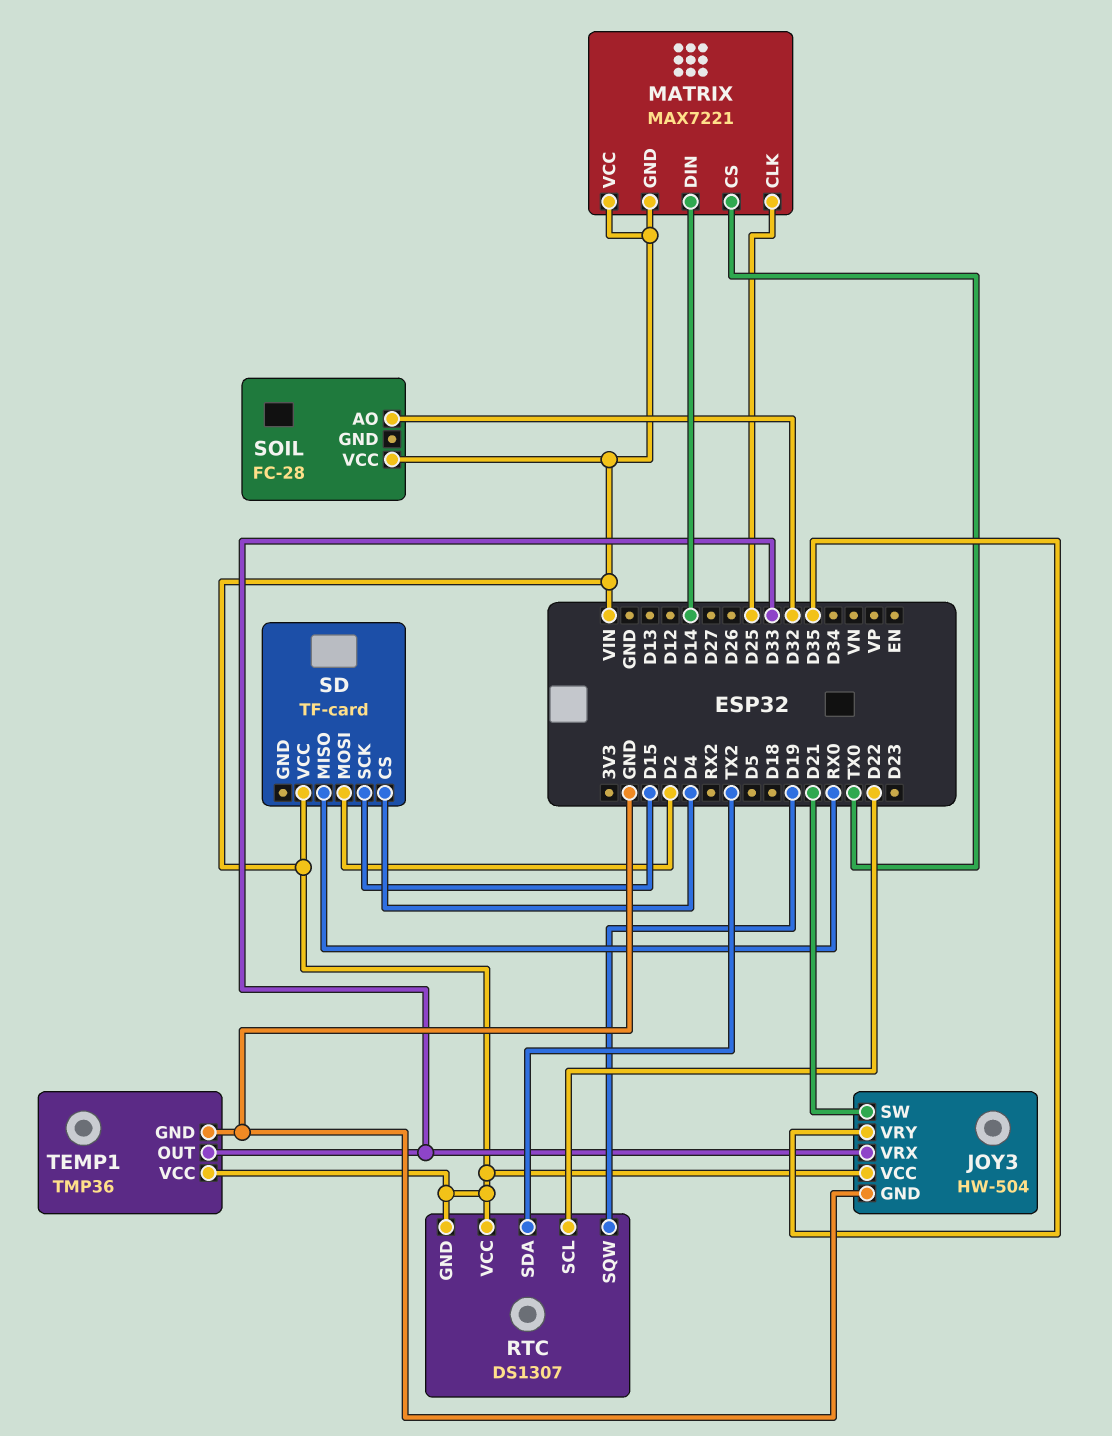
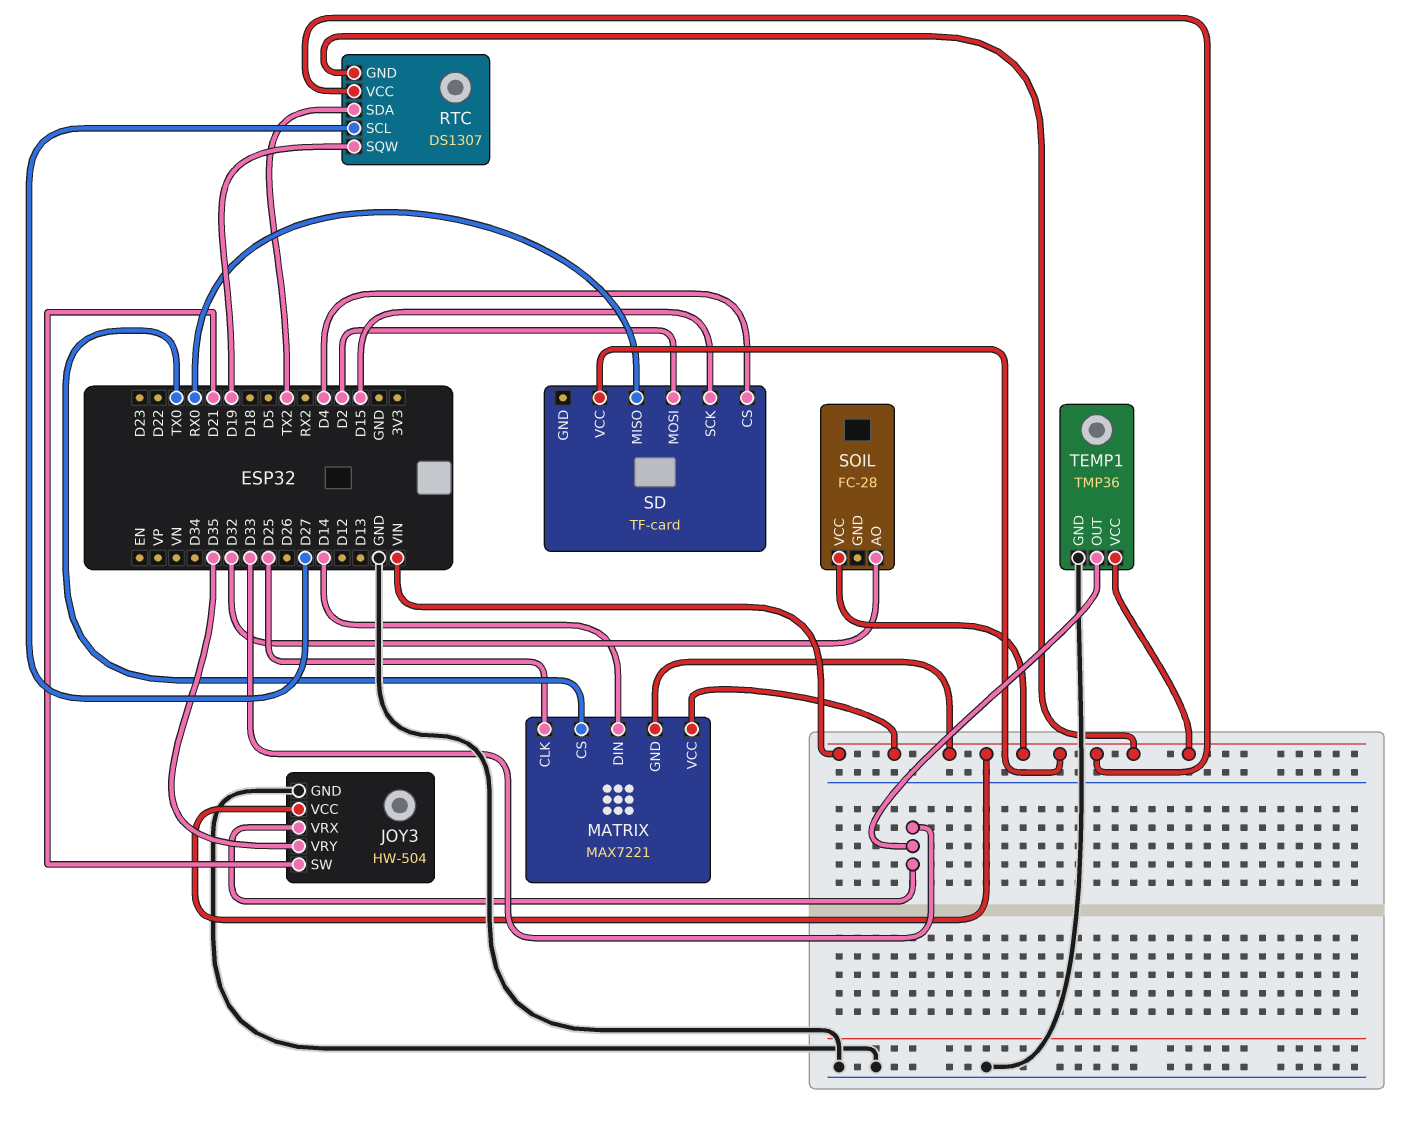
RTC pin SCL: D22 -> D27

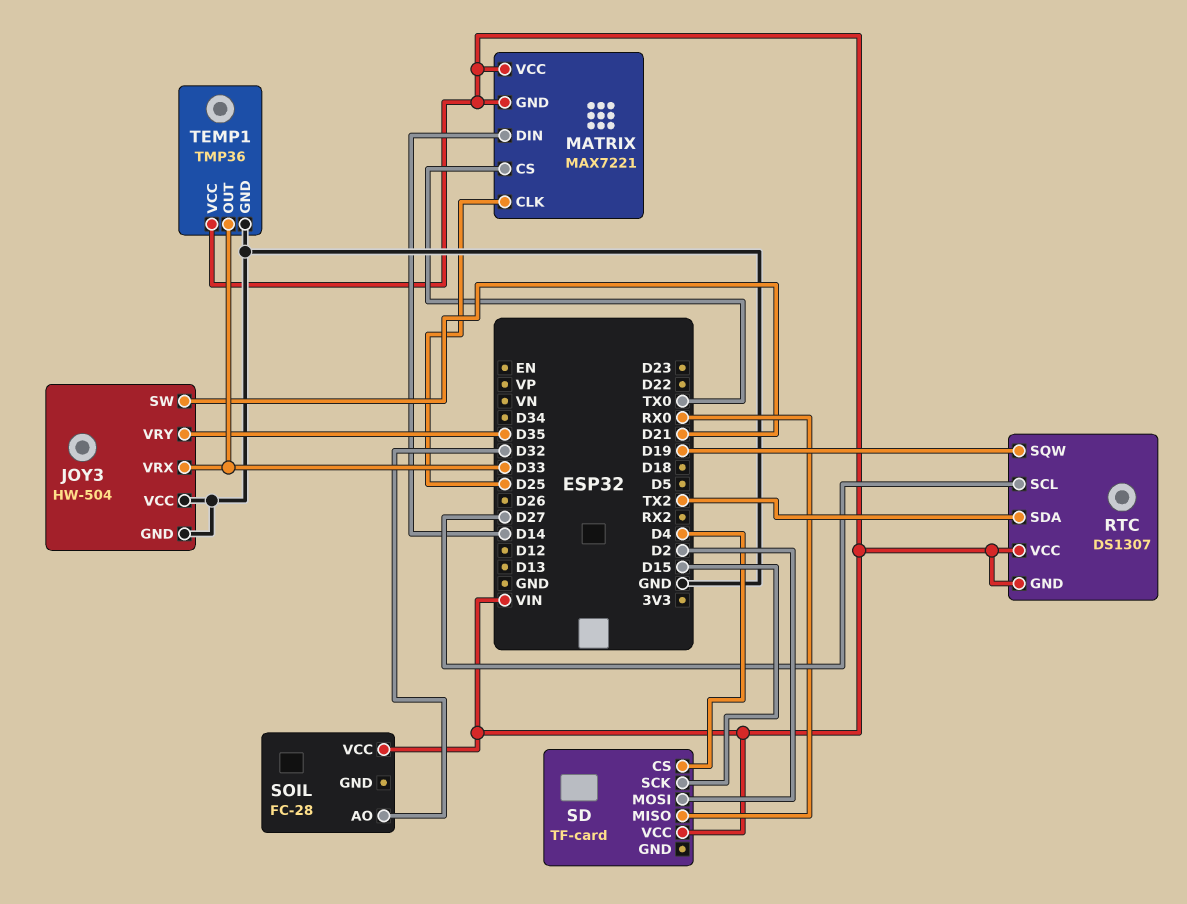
JOY3 pin VCC: VIN -> GND

